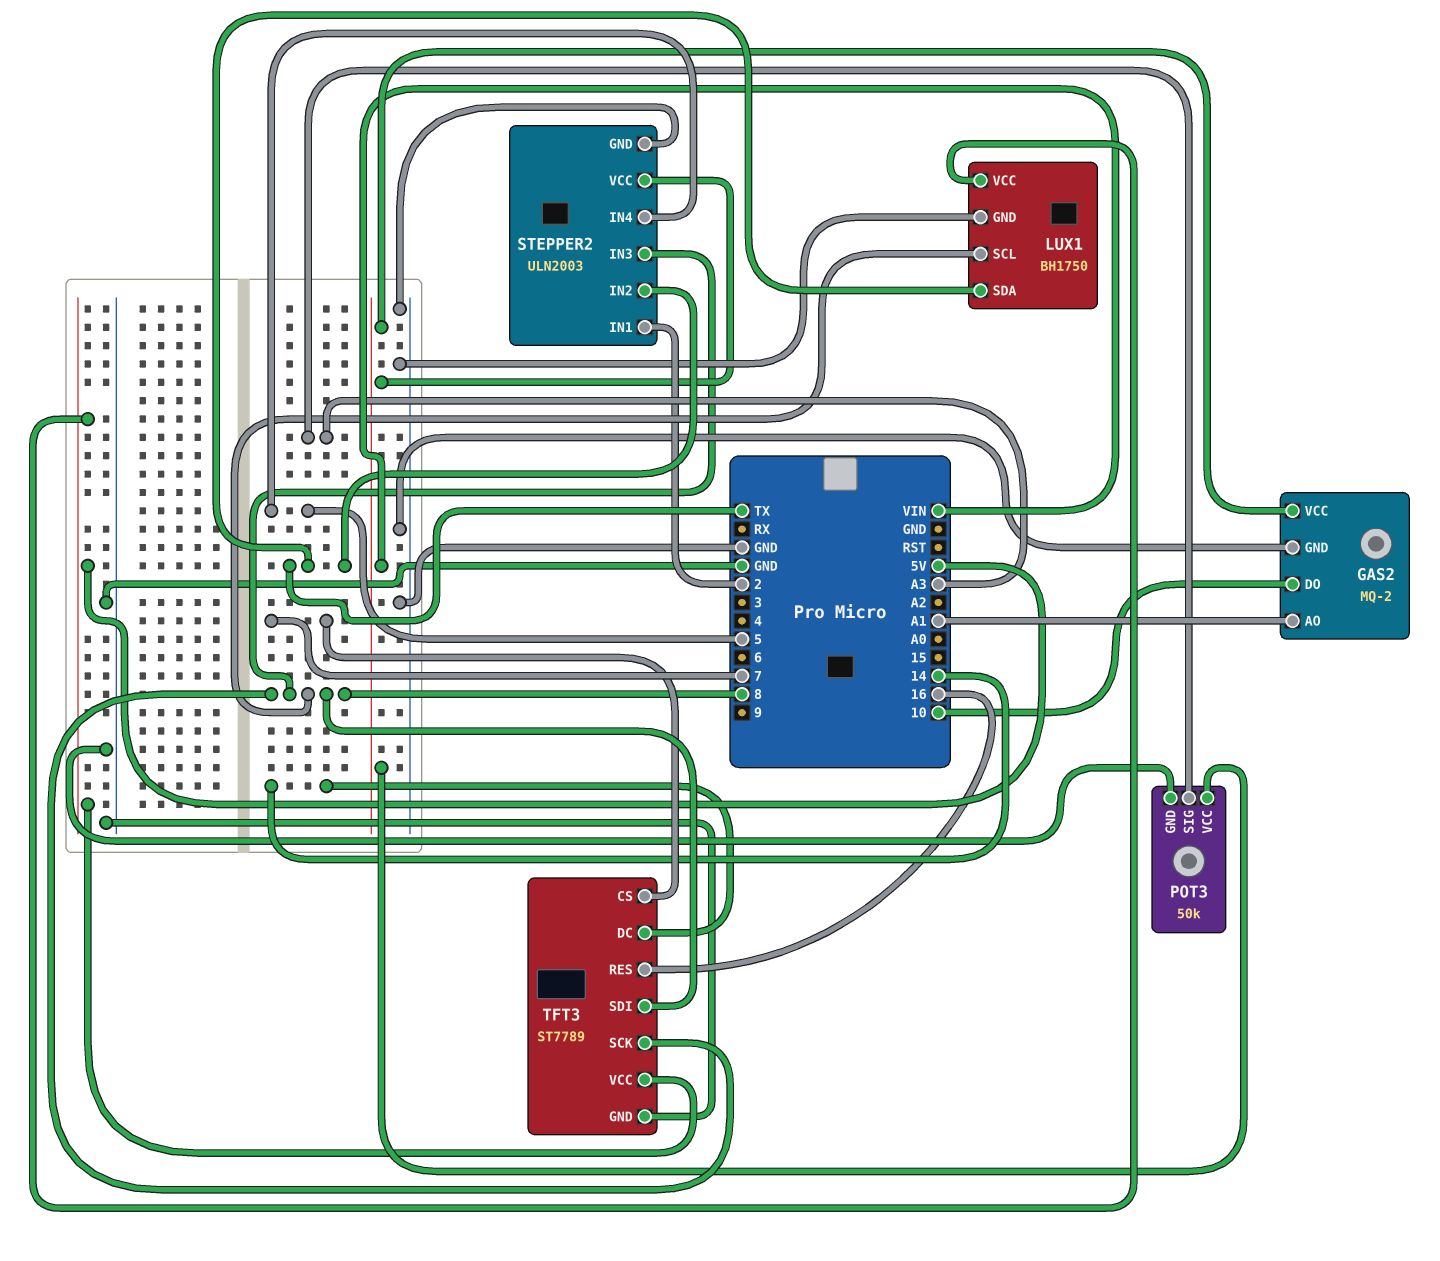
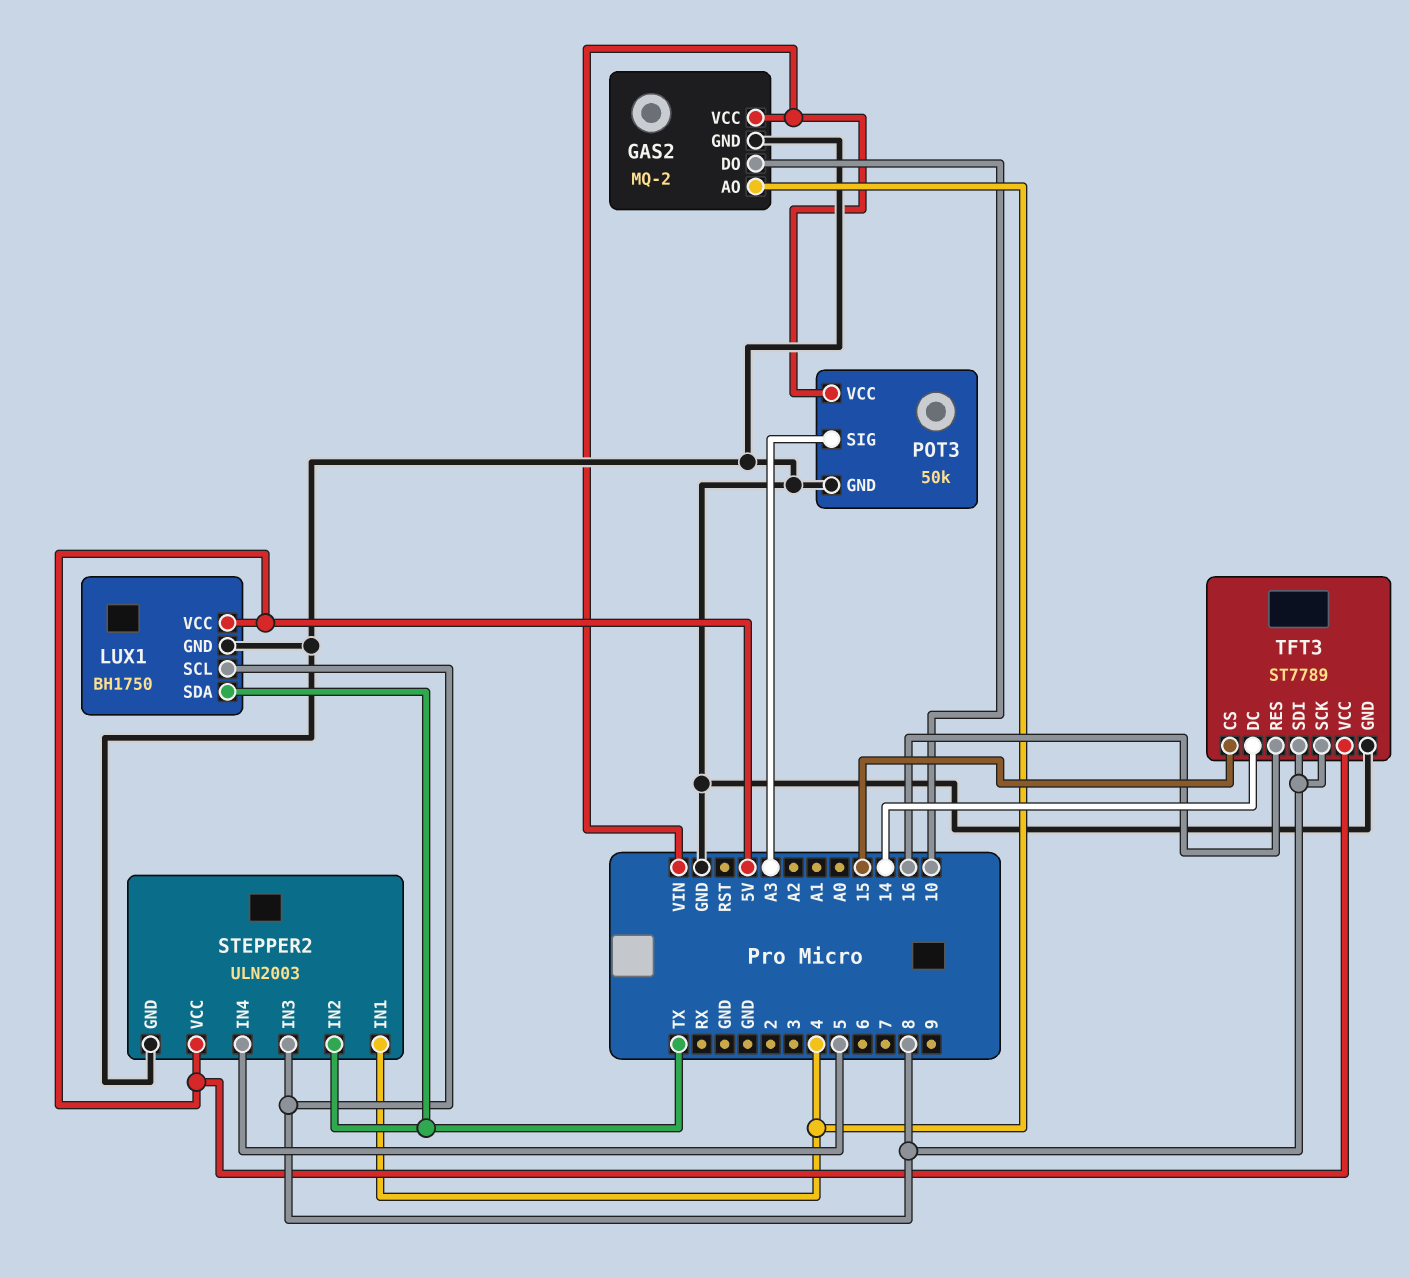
GAS2 pin AO: A1 -> 4
STEPPER2 pin IN1: 2 -> 4
STEPPER2 pin VCC: VIN -> 5V
TFT3 pin CS: 7 -> 15

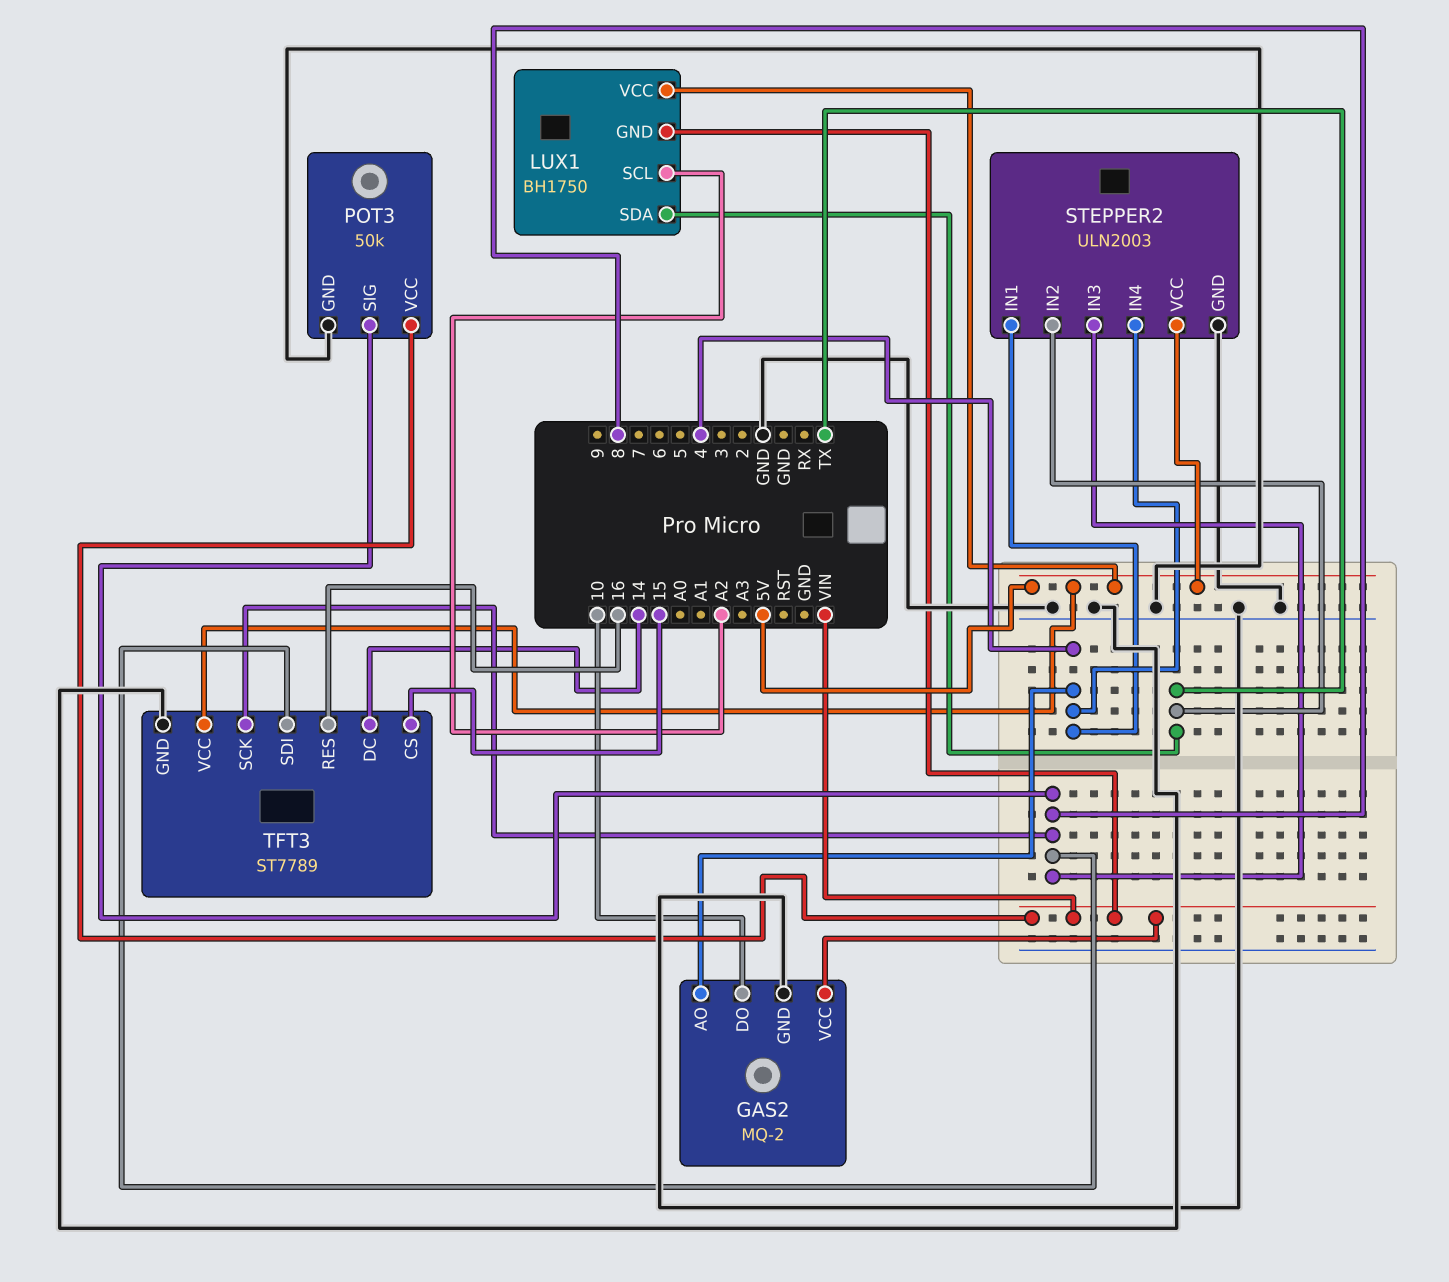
LUX1 pin GND: GND -> VIN
LUX1 pin SCL: 8 -> A2
POT3 pin SIG: A3 -> 8
STEPPER2 pin IN4: 5 -> 4

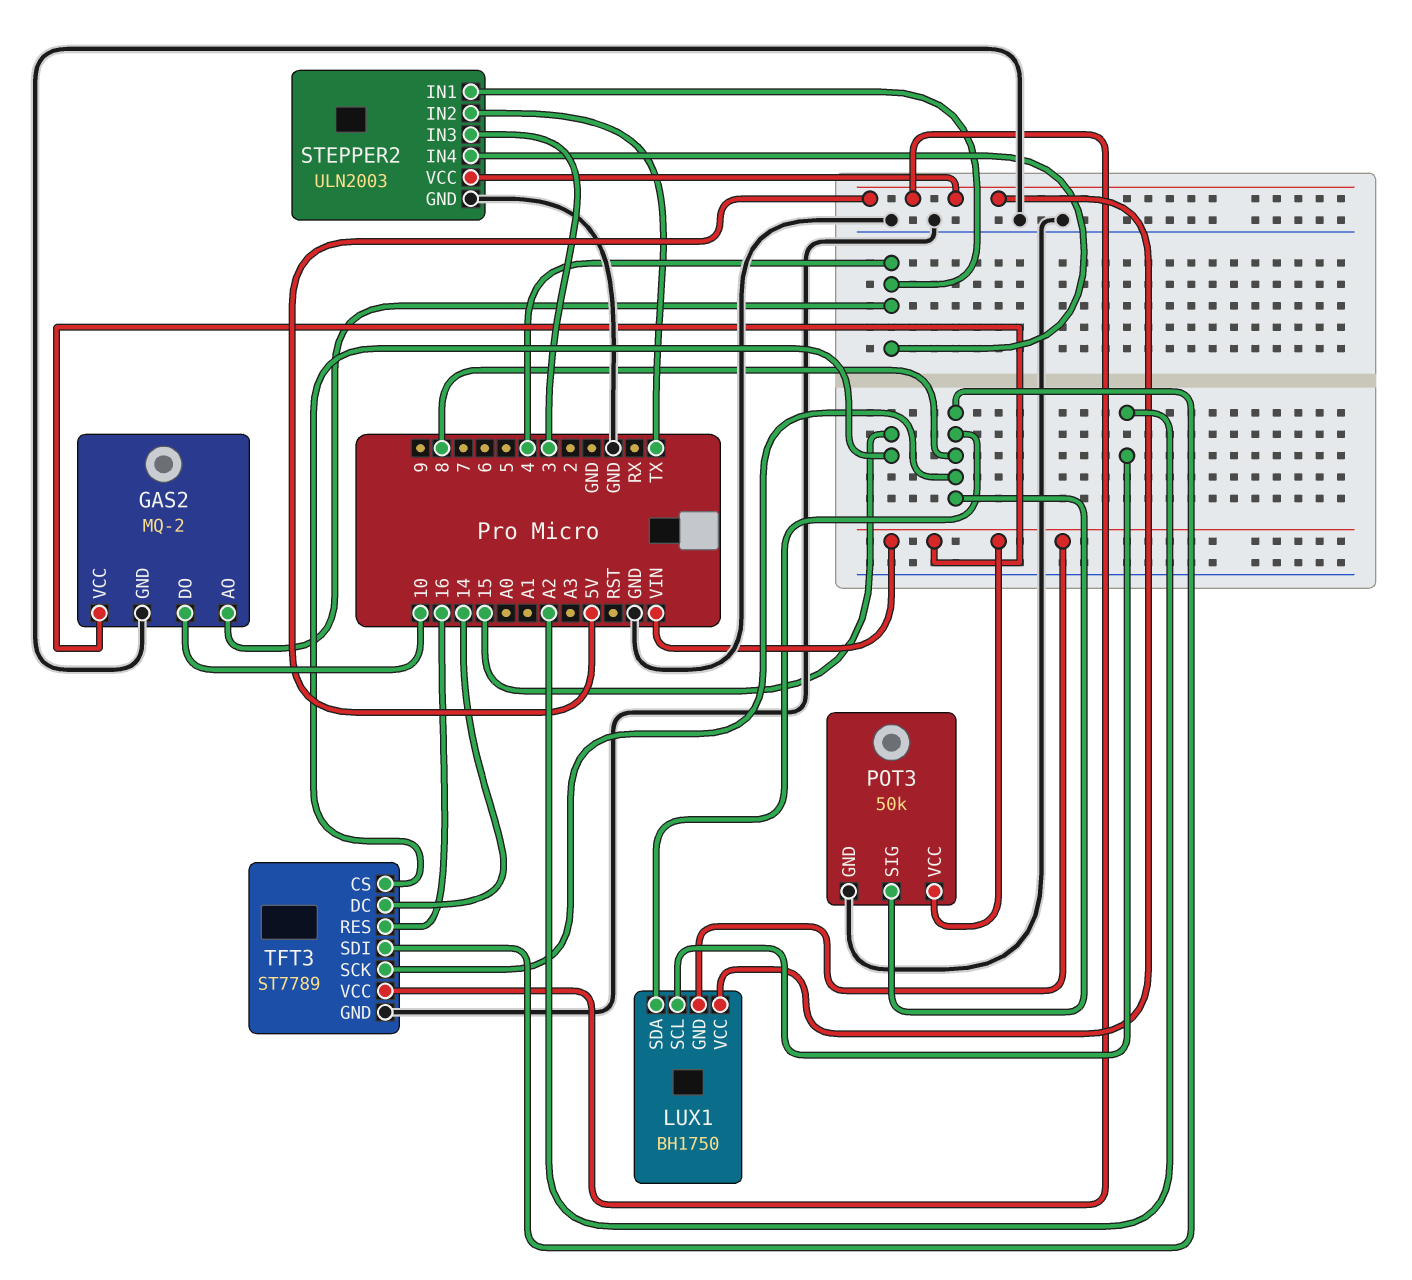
LUX1 pin SDA: TX -> 8
STEPPER2 pin IN3: 8 -> 3

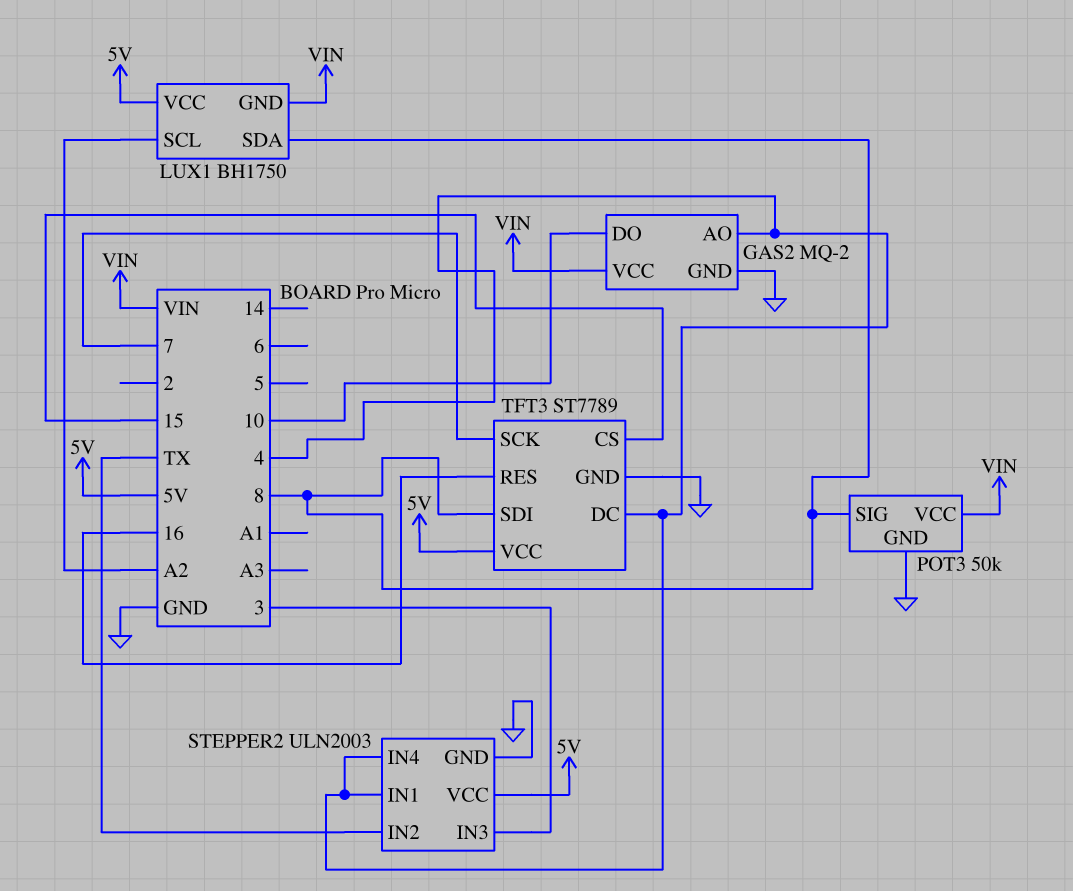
TFT3 pin DC: 14 -> 4
TFT3 pin SCK: 8 -> 7

